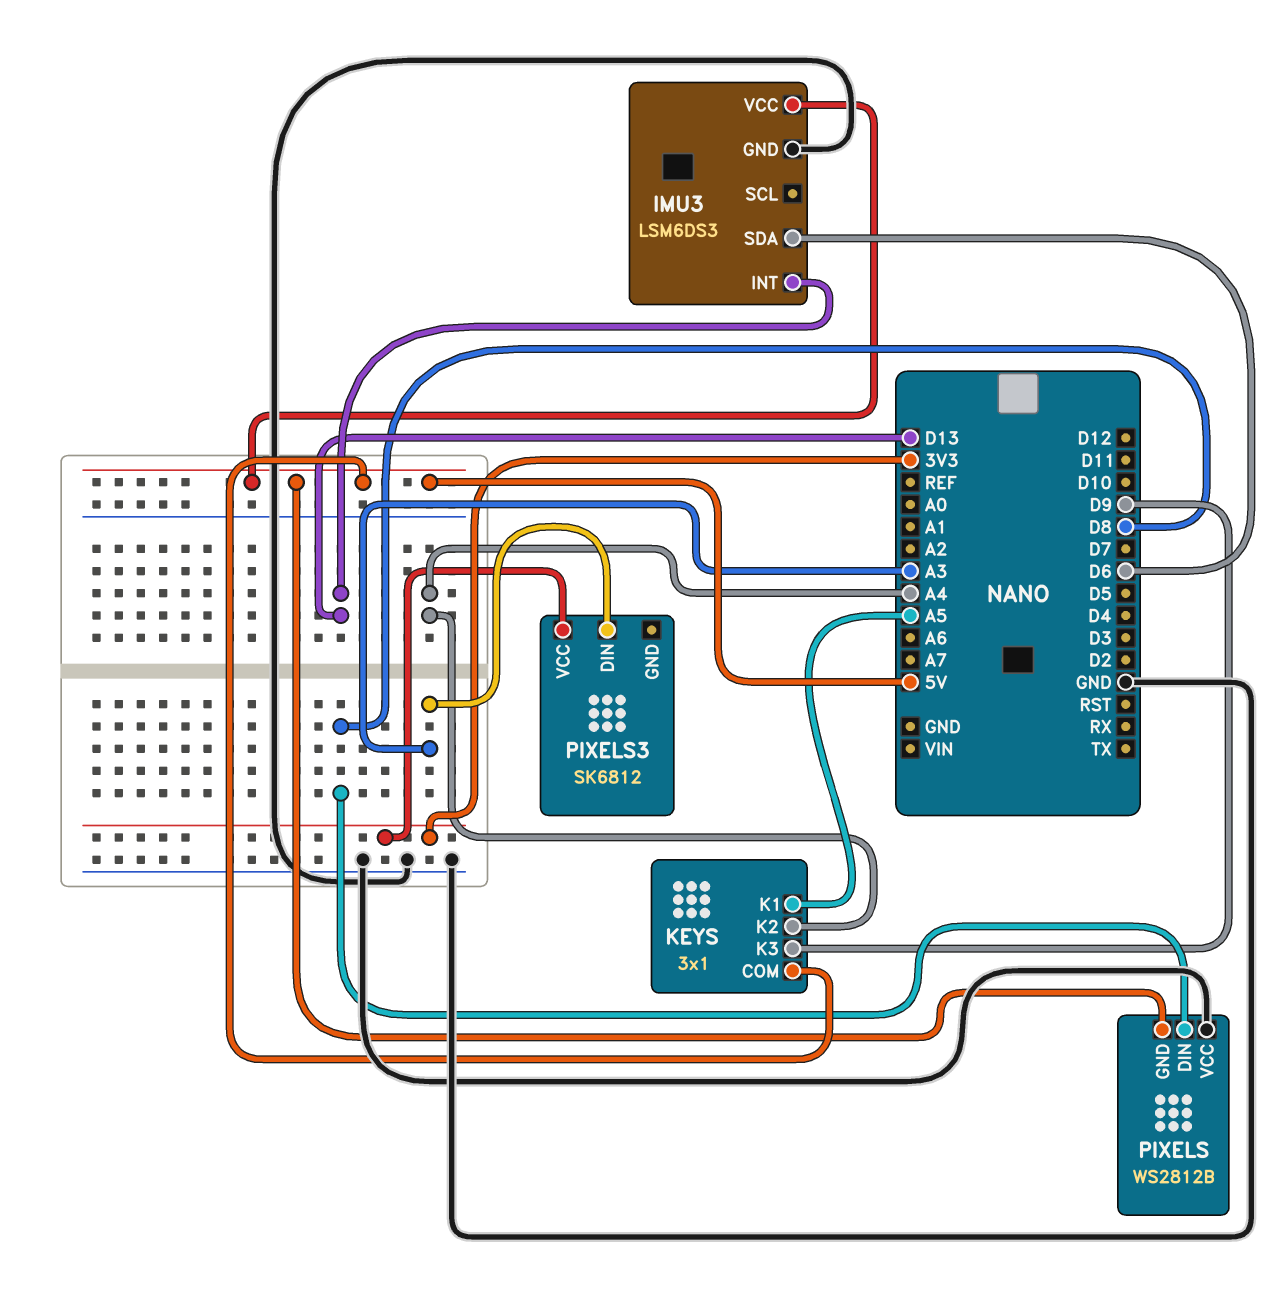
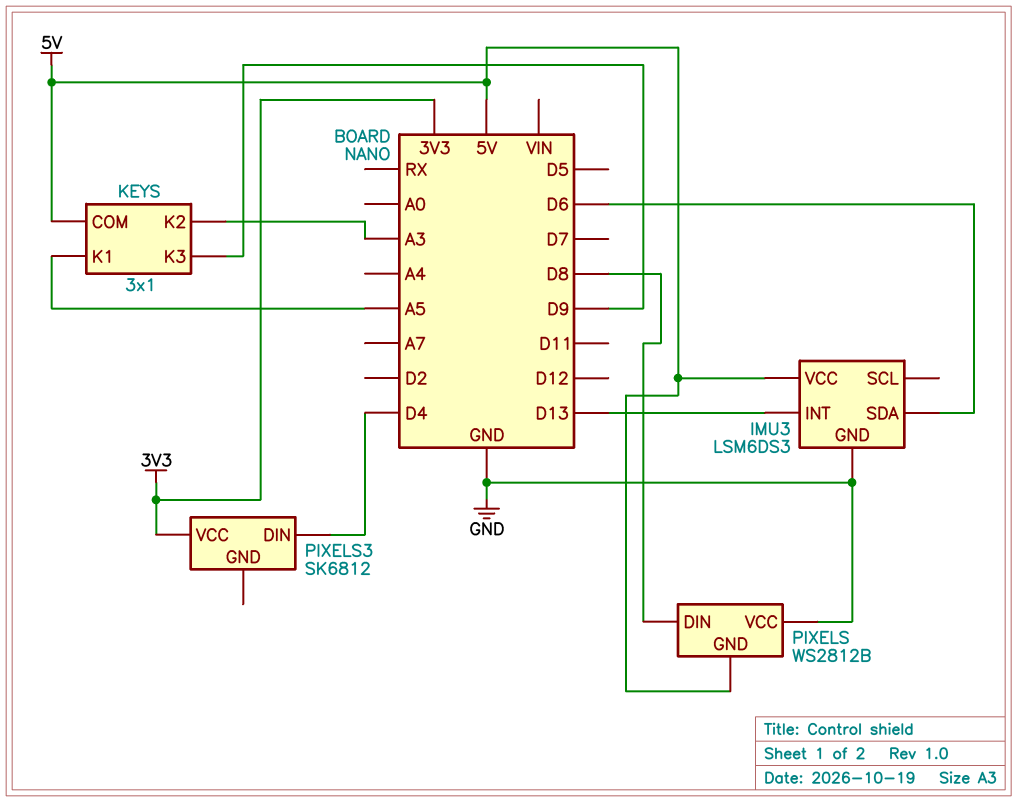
KEYS pin K2: A4 -> A3
PIXELS3 pin DIN: A3 -> D4

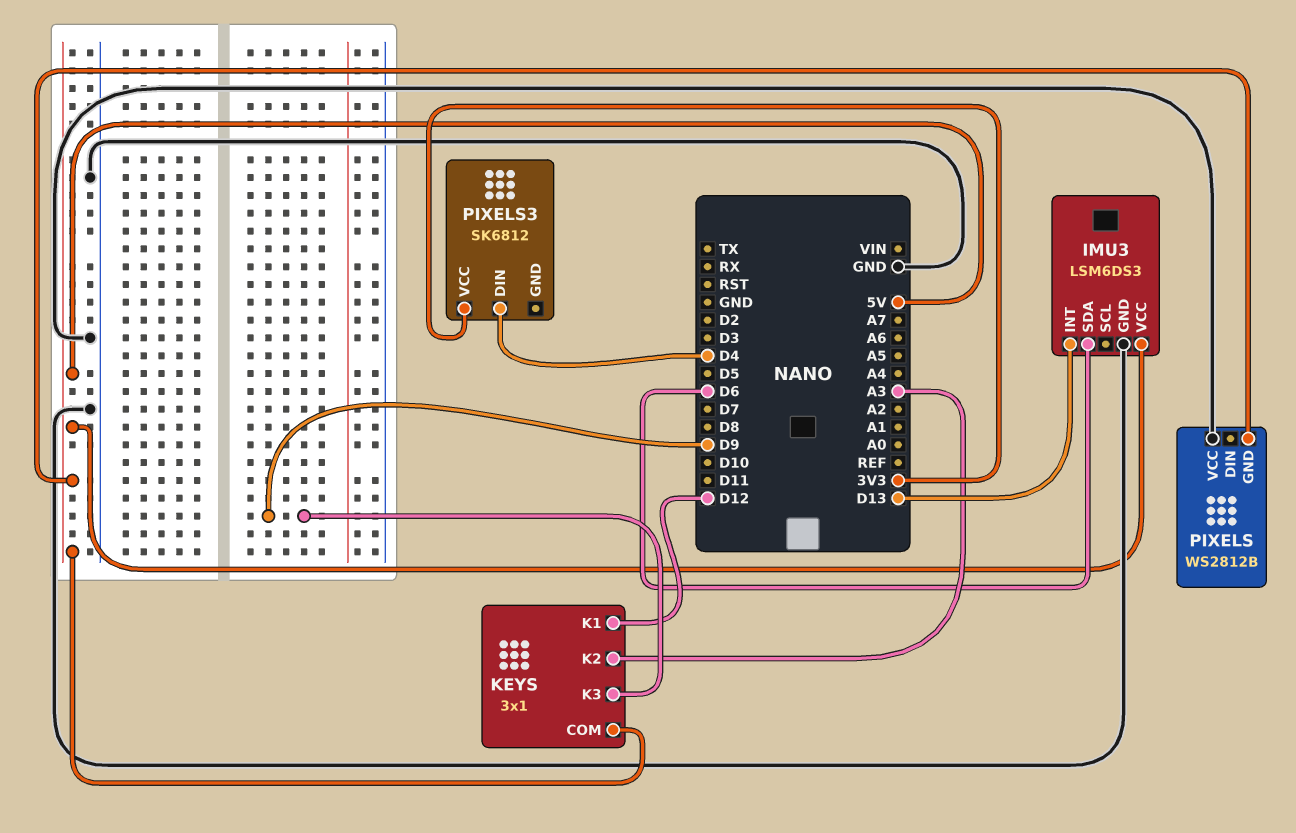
KEYS pin K1: A5 -> D12
PIXELS pin DIN: D8 -> none

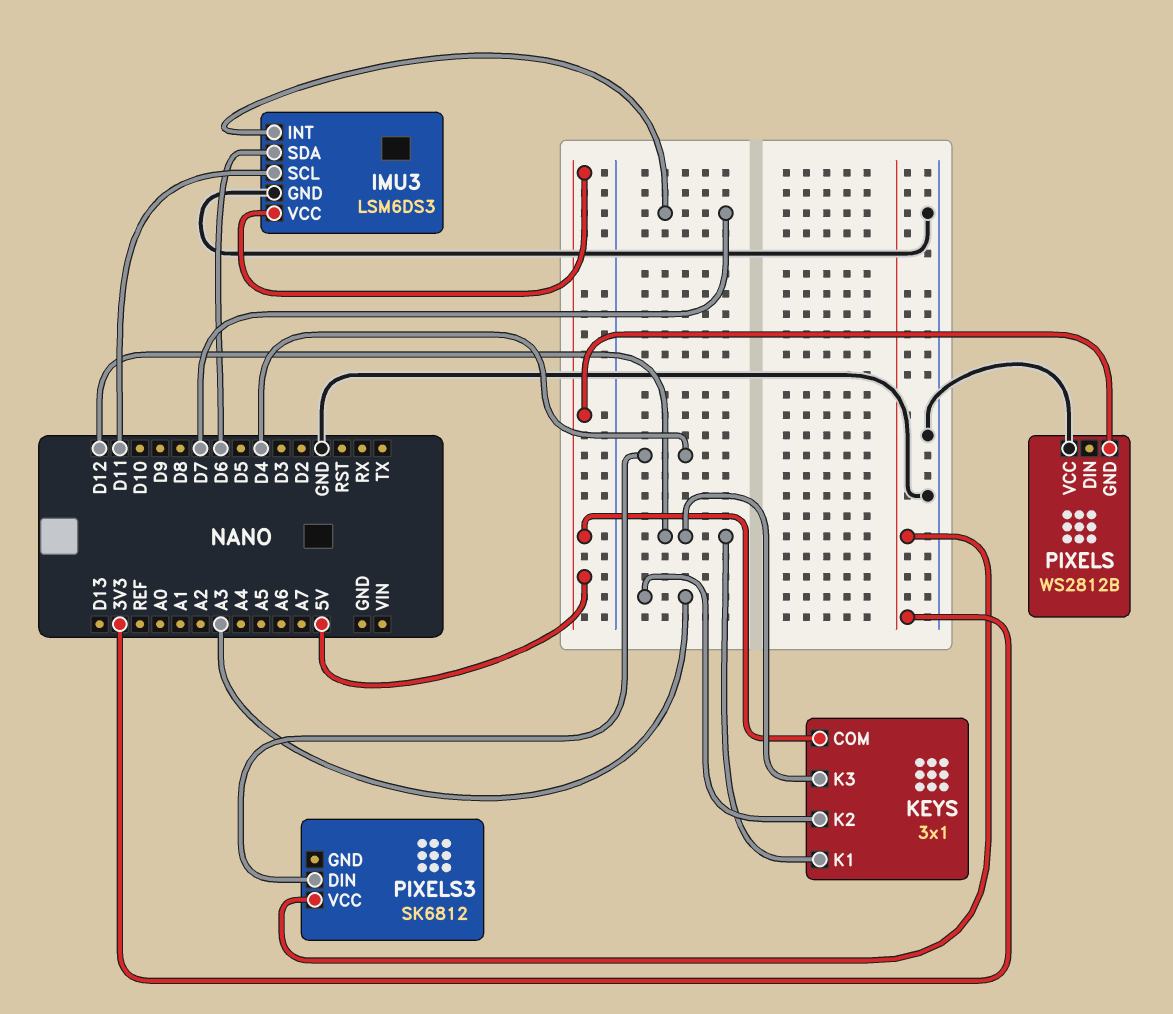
IMU3 pin INT: D13 -> D7
IMU3 pin SCL: none -> D11
KEYS pin K3: D9 -> D12

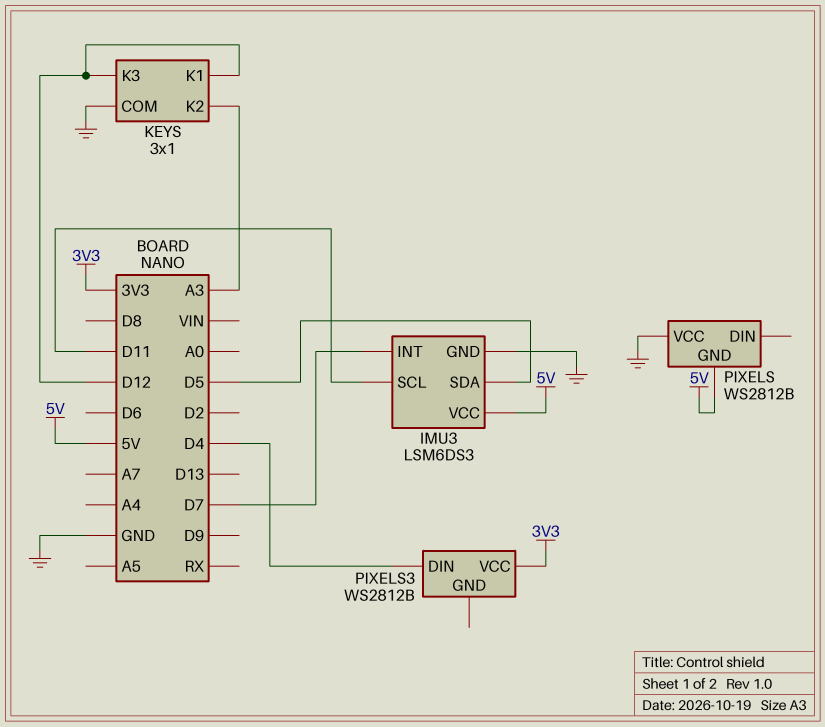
IMU3 pin SDA: D6 -> D5
KEYS pin COM: 5V -> GND
PIXELS3: SK6812 -> WS2812B

